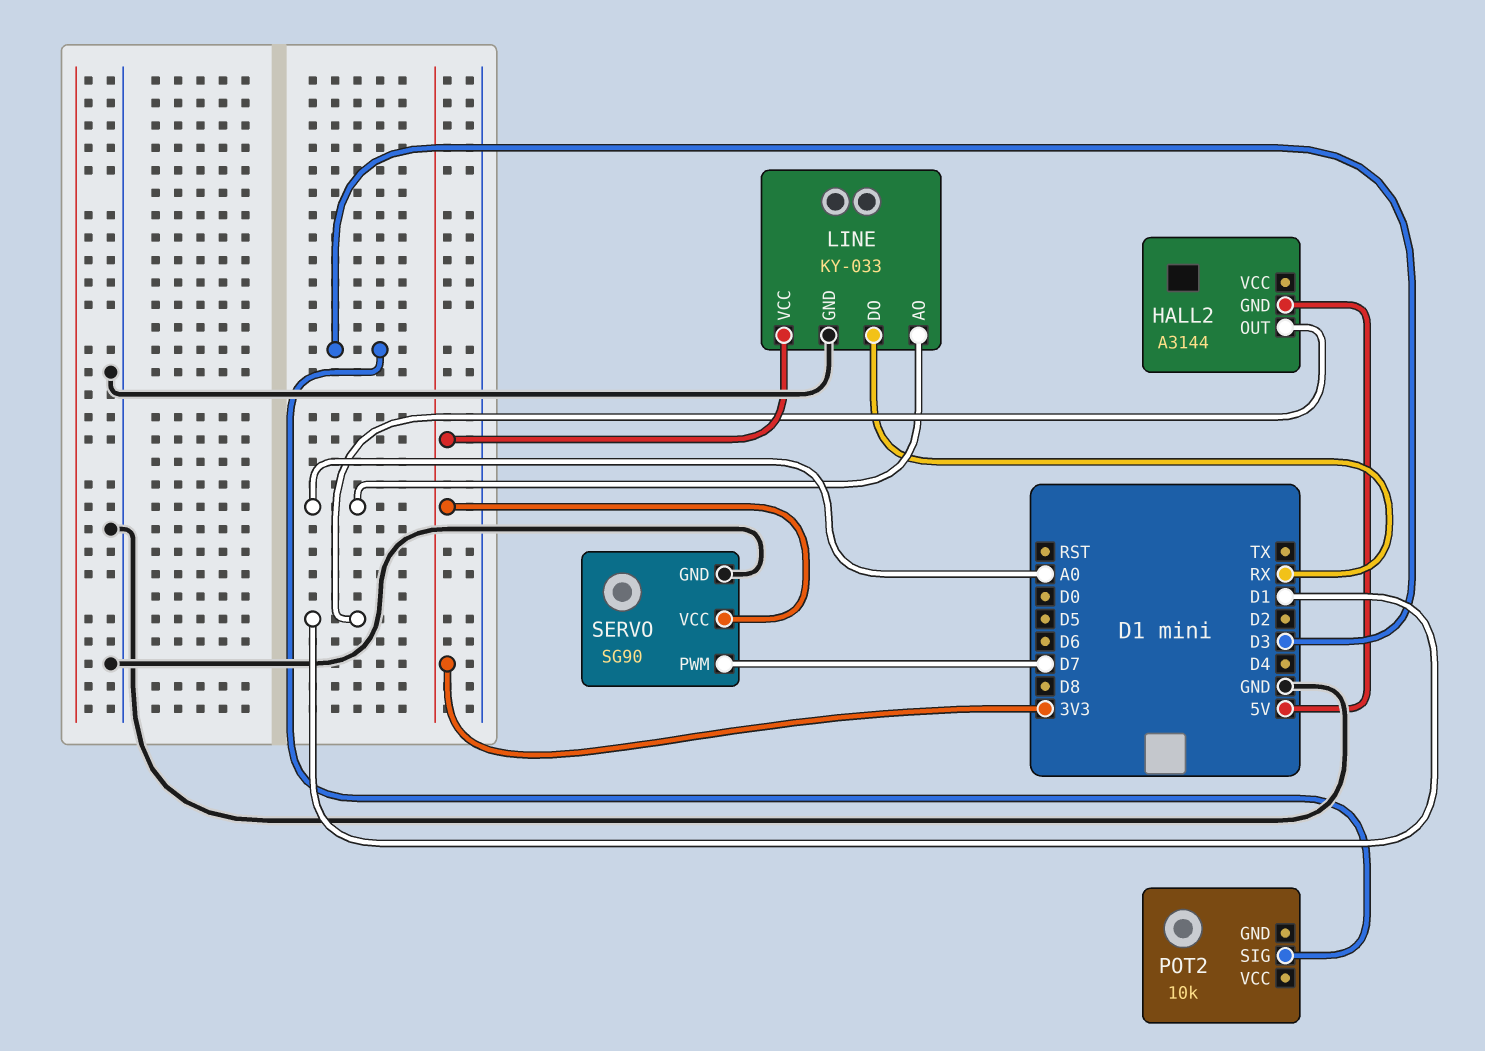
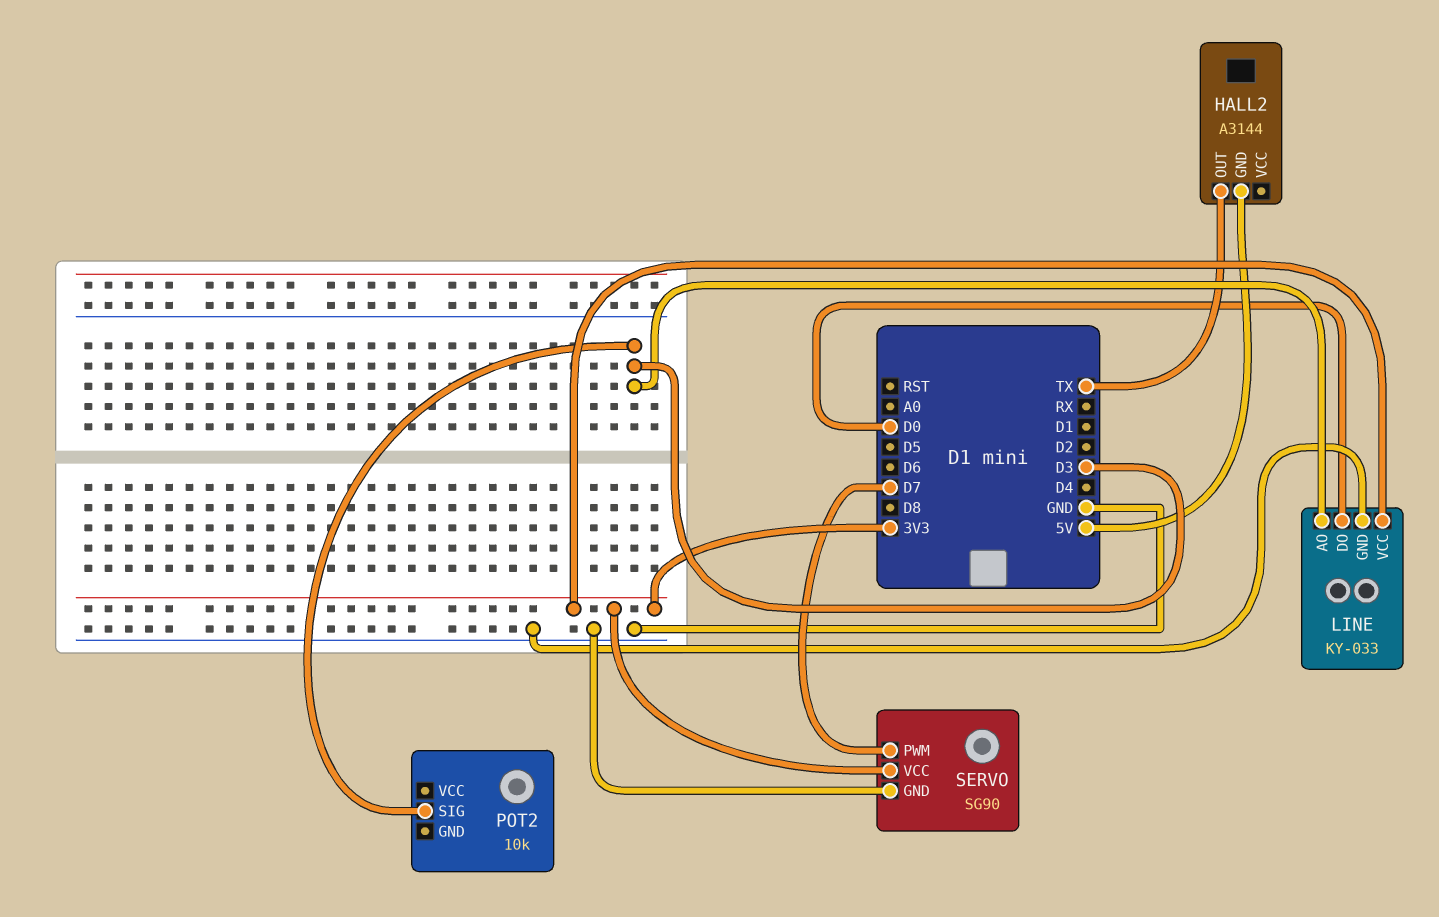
HALL2 pin OUT: D1 -> TX
LINE pin AO: A0 -> D3
LINE pin DO: RX -> D0

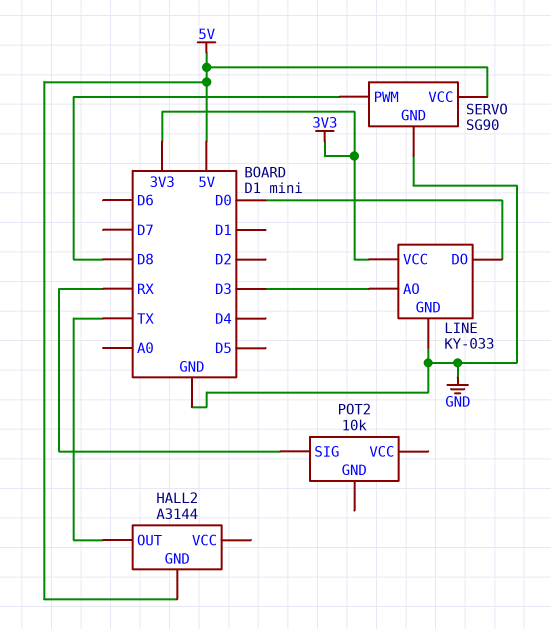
POT2 pin SIG: D3 -> RX
SERVO pin PWM: D7 -> D8
SERVO pin VCC: 3V3 -> 5V

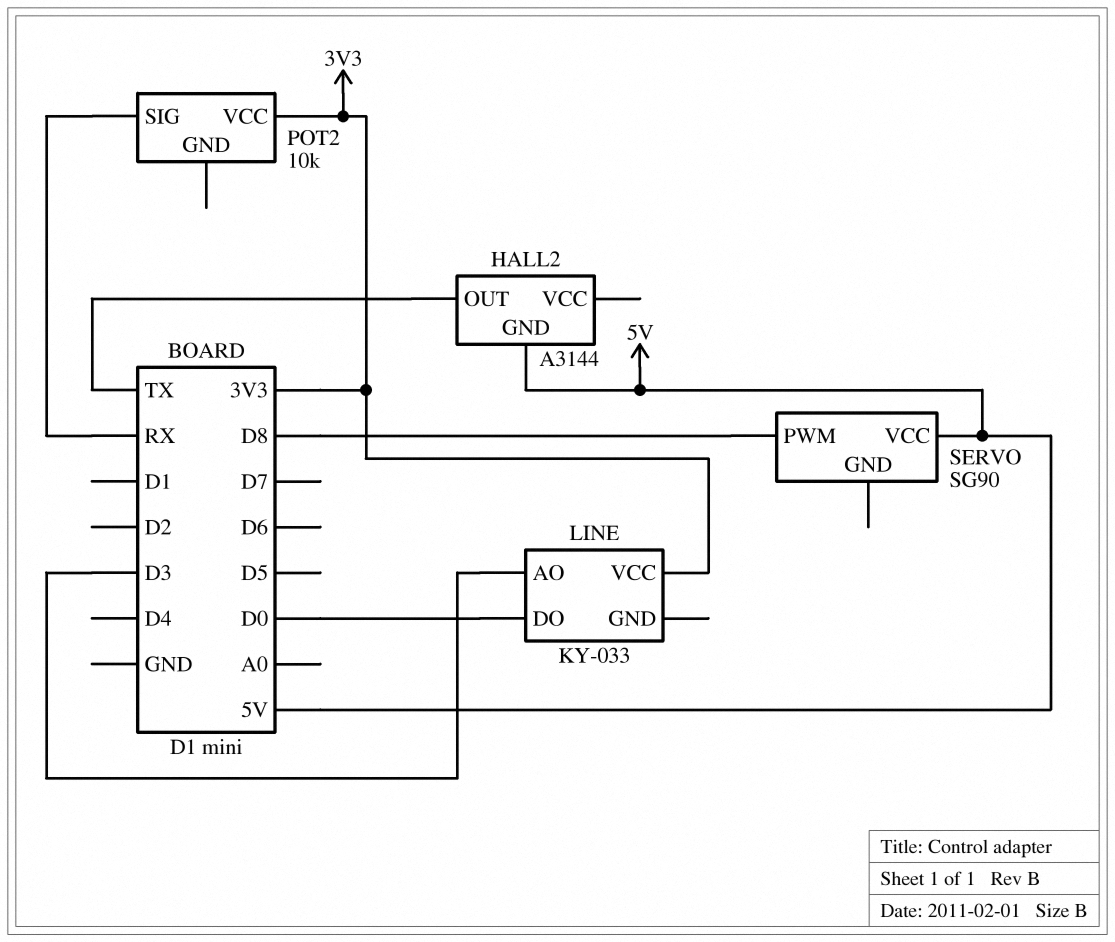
LINE pin GND: GND -> none
POT2 pin VCC: none -> 3V3
SERVO pin GND: GND -> none

